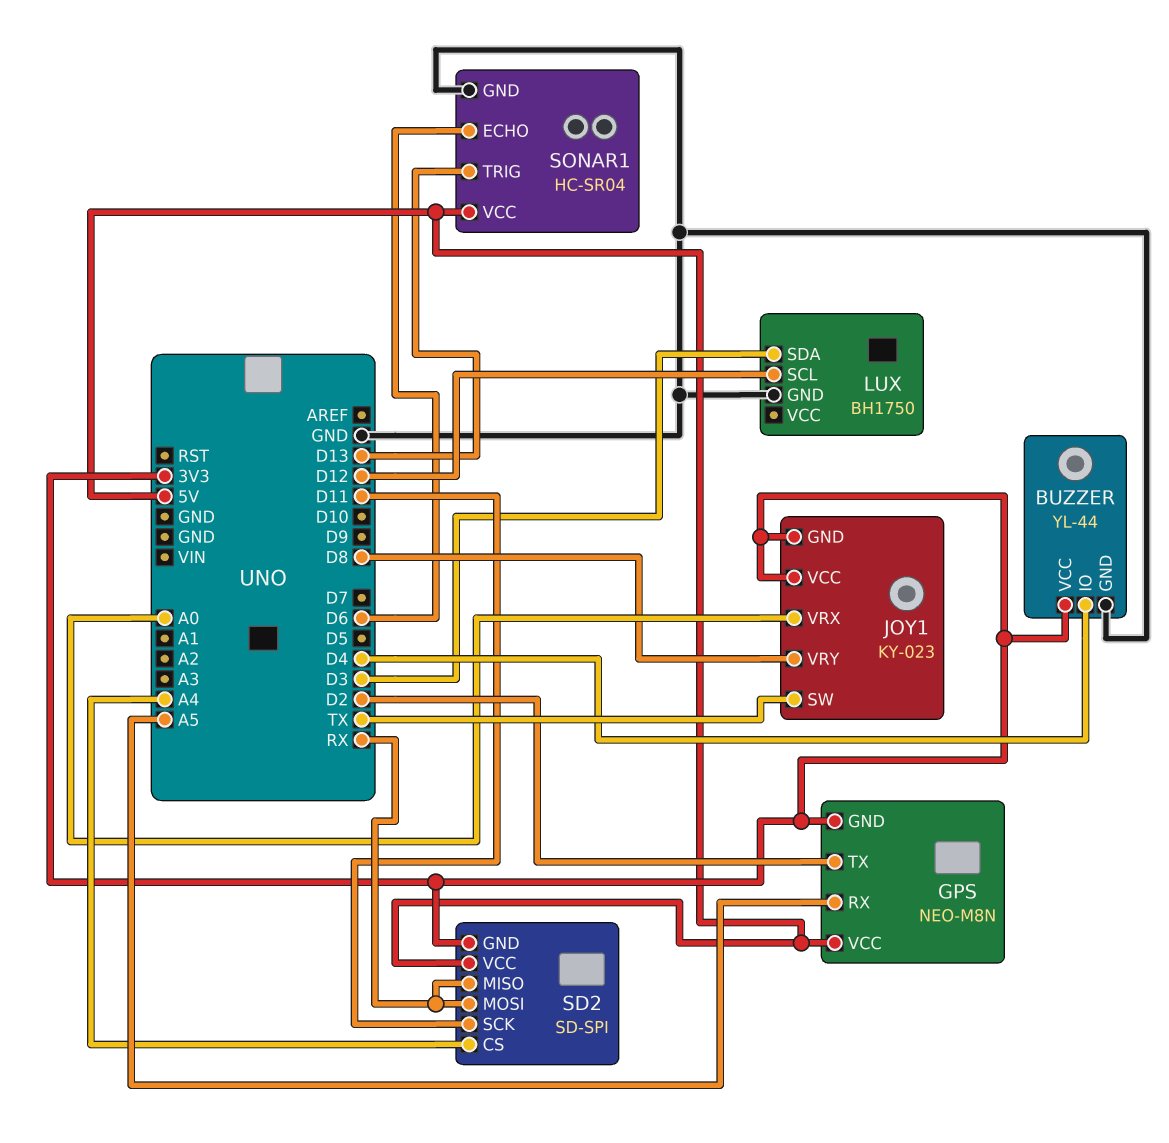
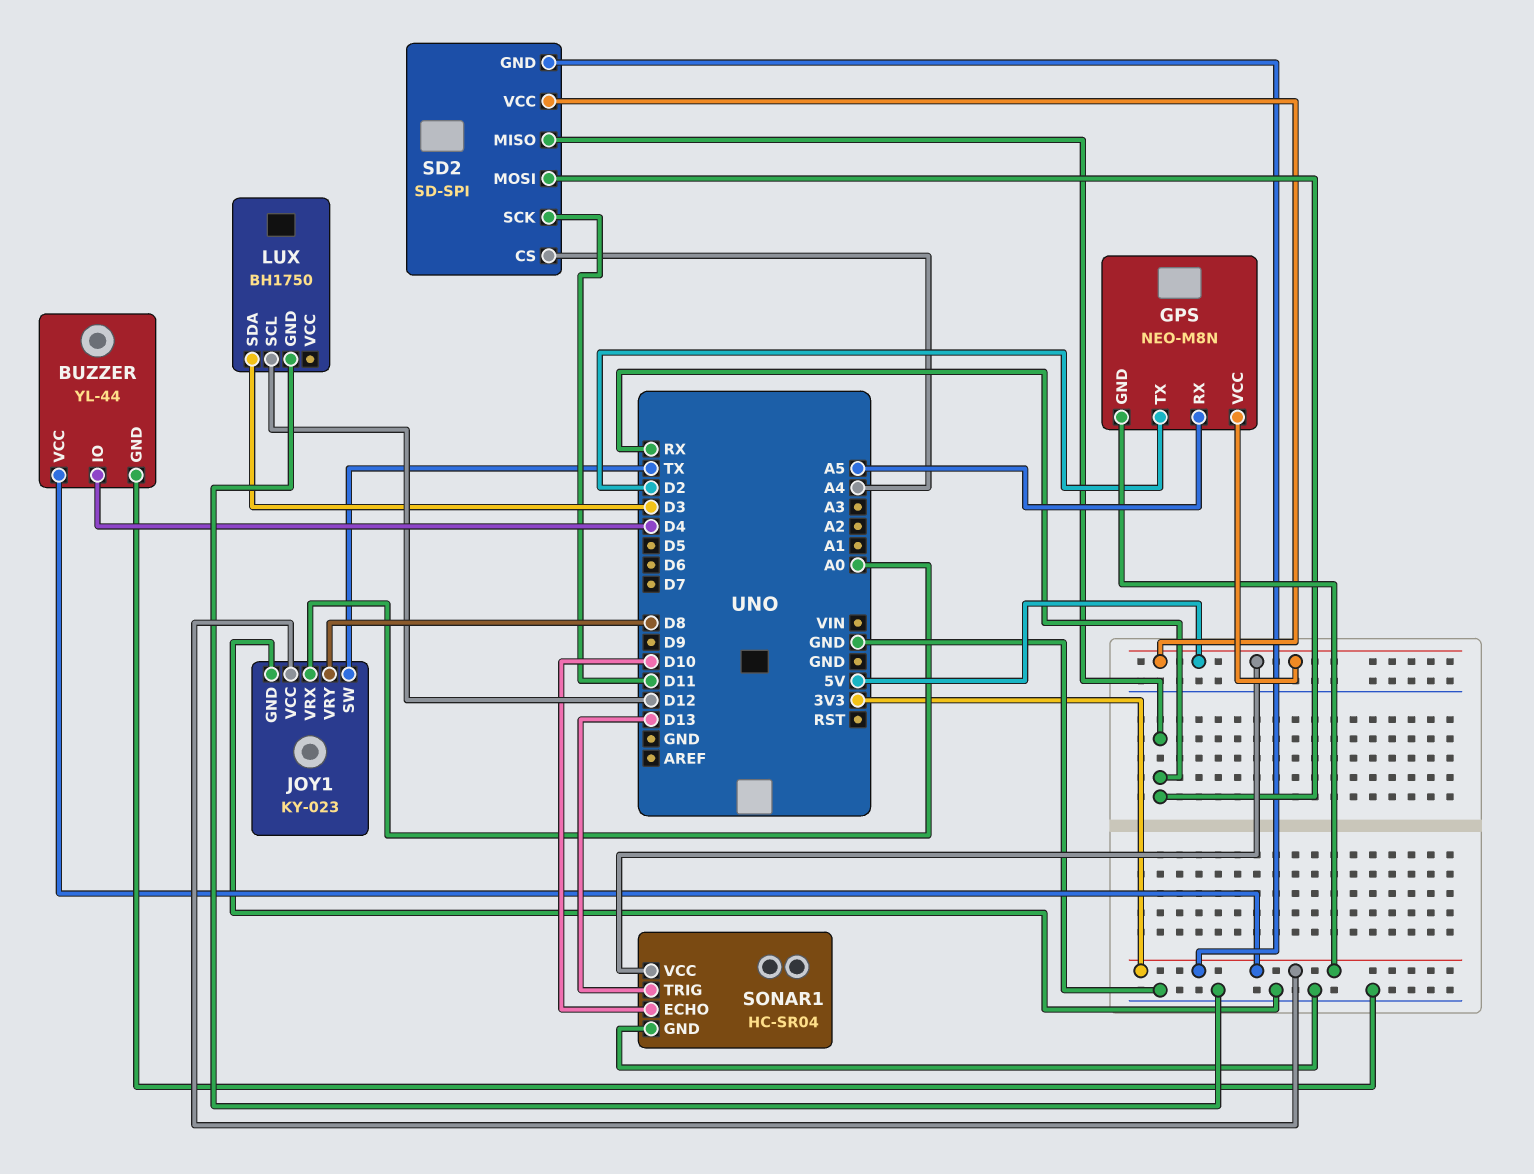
JOY1 pin GND: 3V3 -> GND
SONAR1 pin ECHO: D6 -> D10

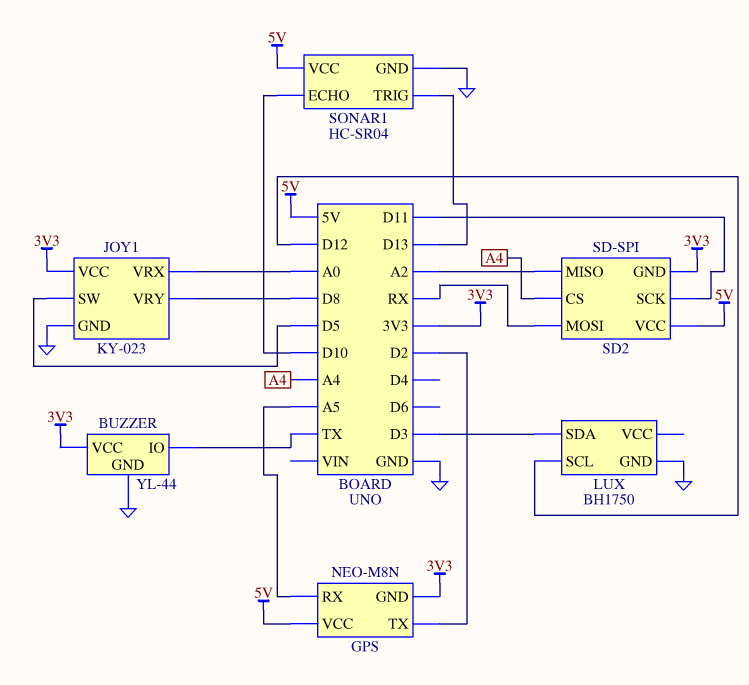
BUZZER pin IO: D4 -> TX
JOY1 pin SW: TX -> D5
SD2 pin MISO: RX -> A2

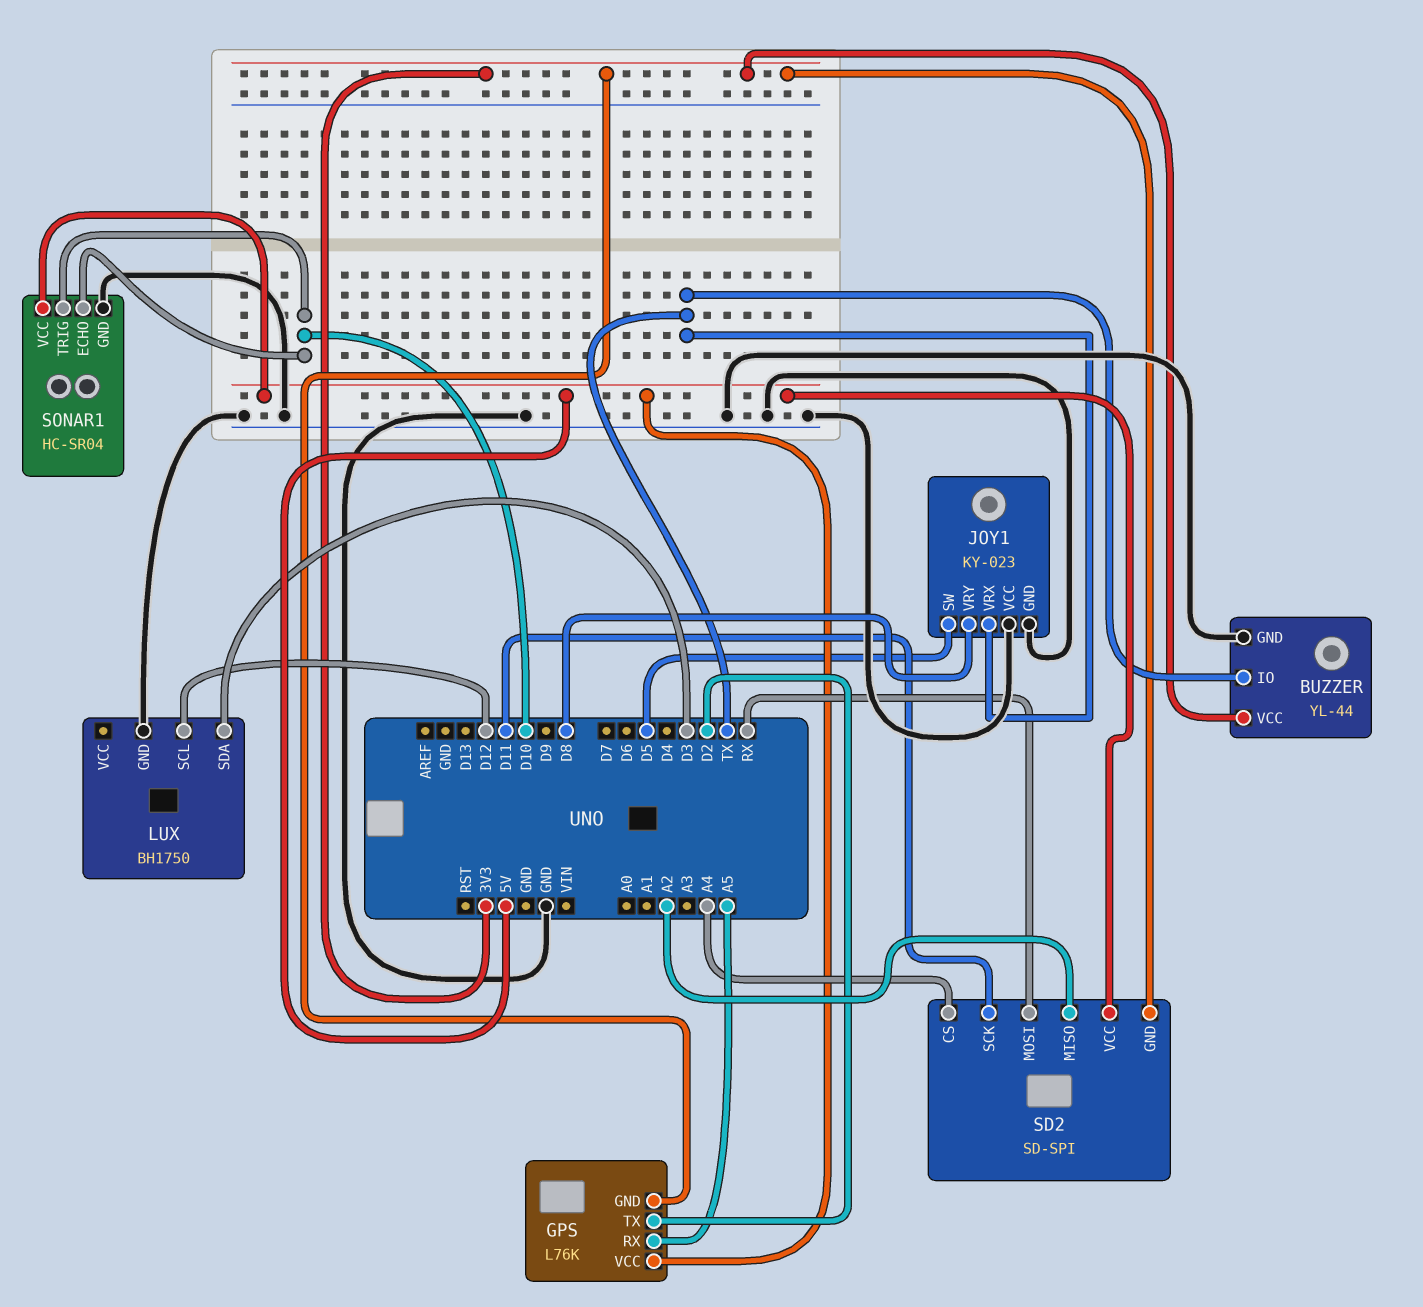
GPS: NEO-M8N -> L76K
JOY1 pin VCC: 3V3 -> GND
JOY1 pin VRX: A0 -> TX
SONAR1 pin TRIG: D13 -> D10

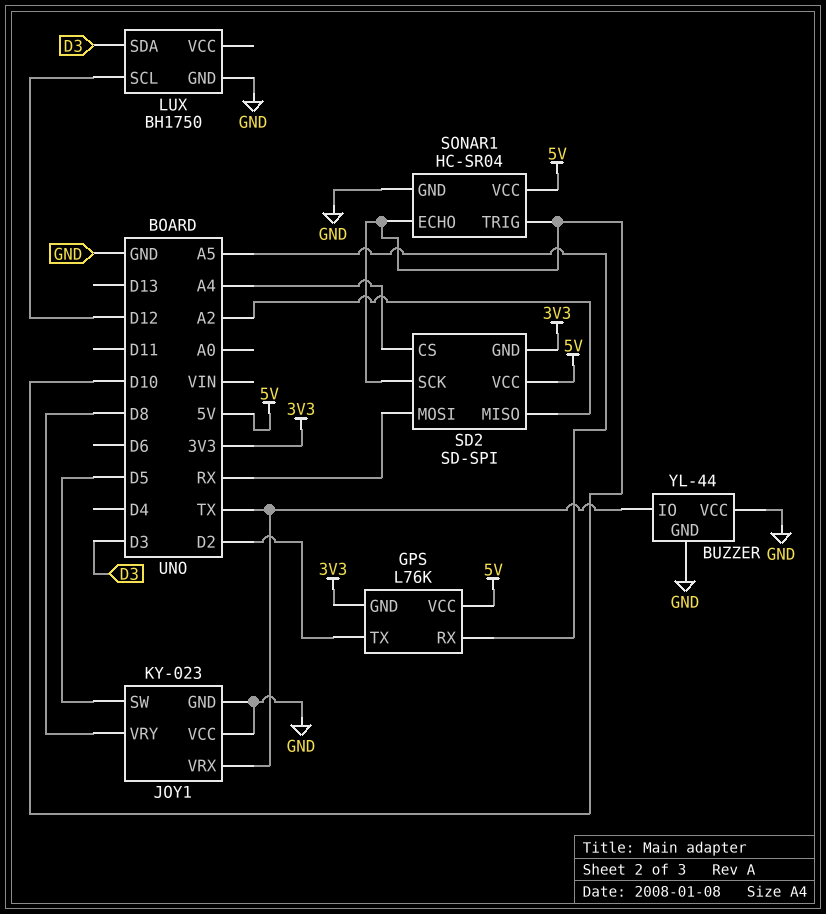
BUZZER pin VCC: 3V3 -> GND
SD2 pin SCK: D11 -> D10

